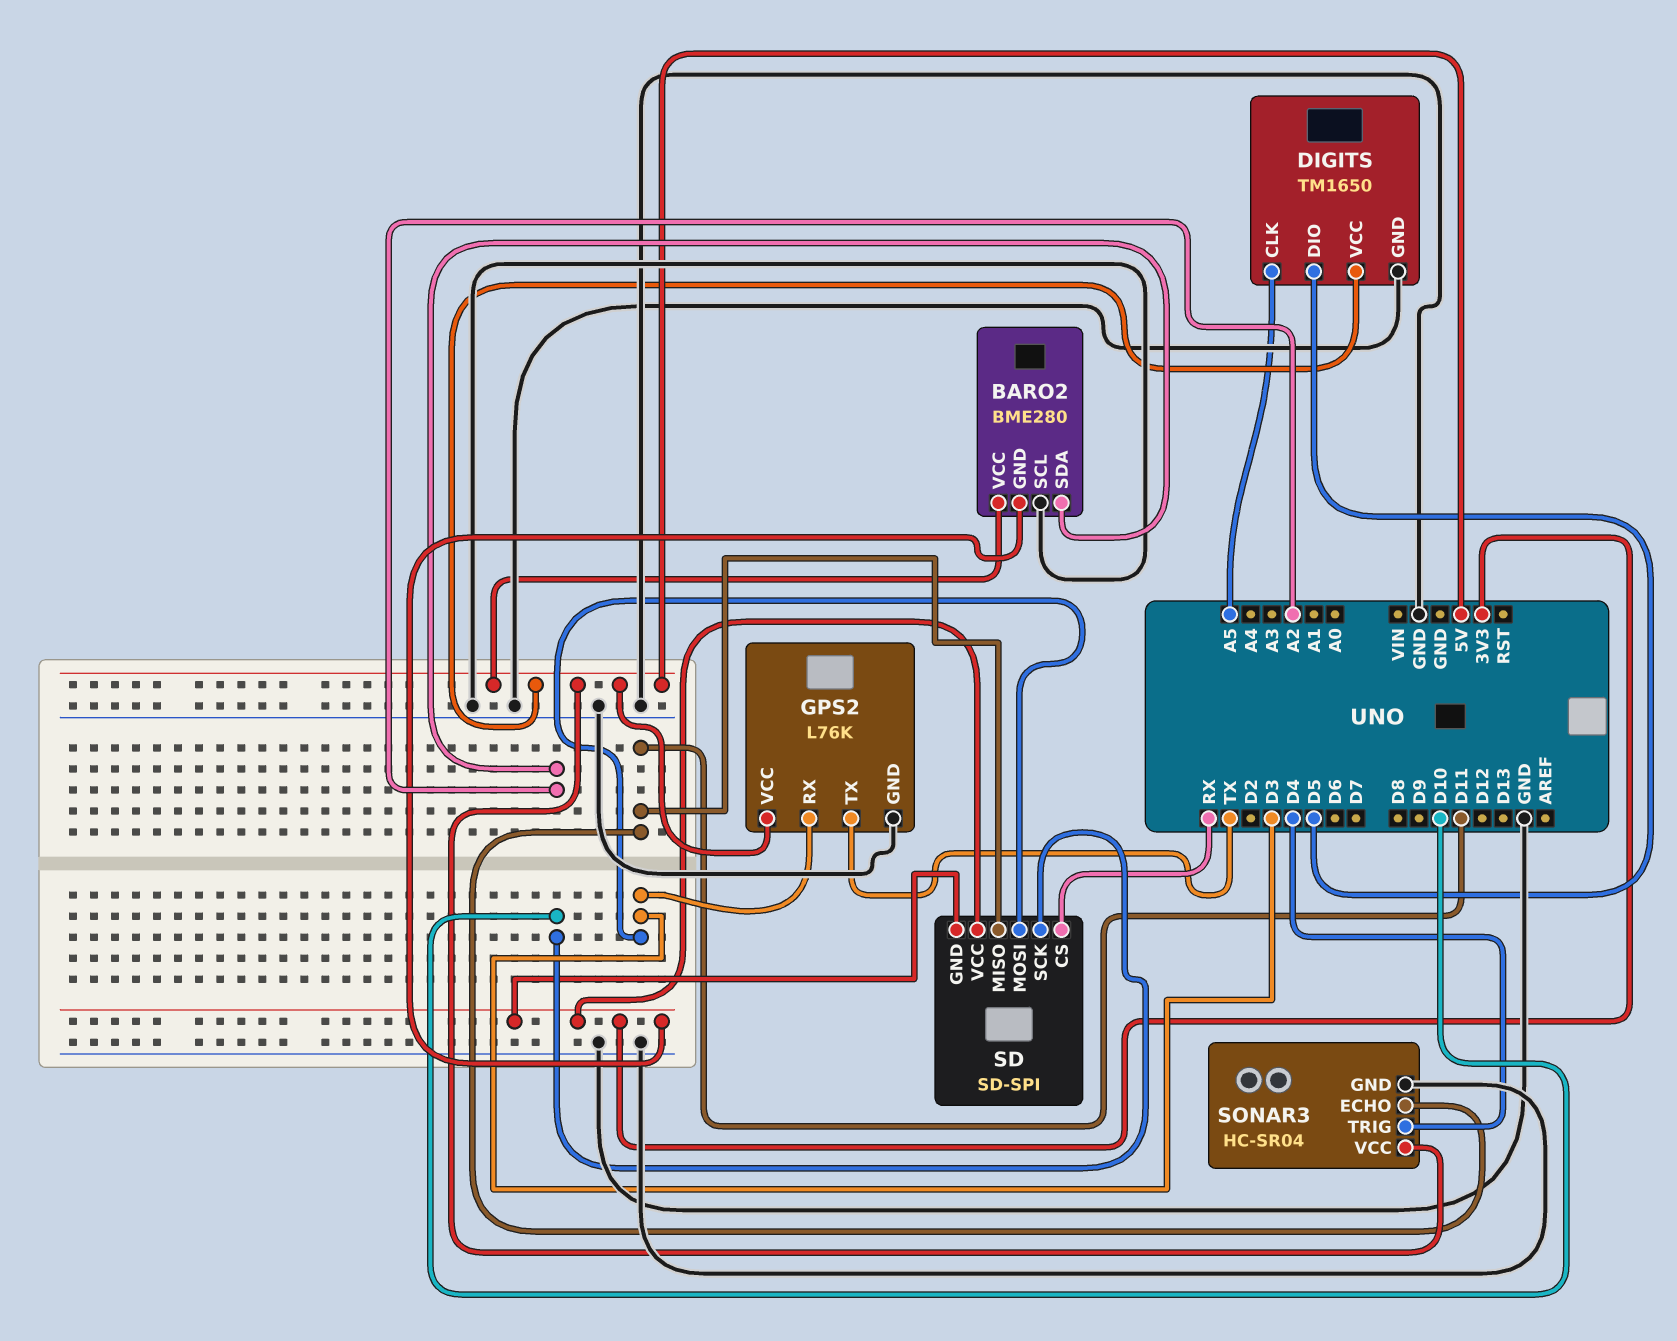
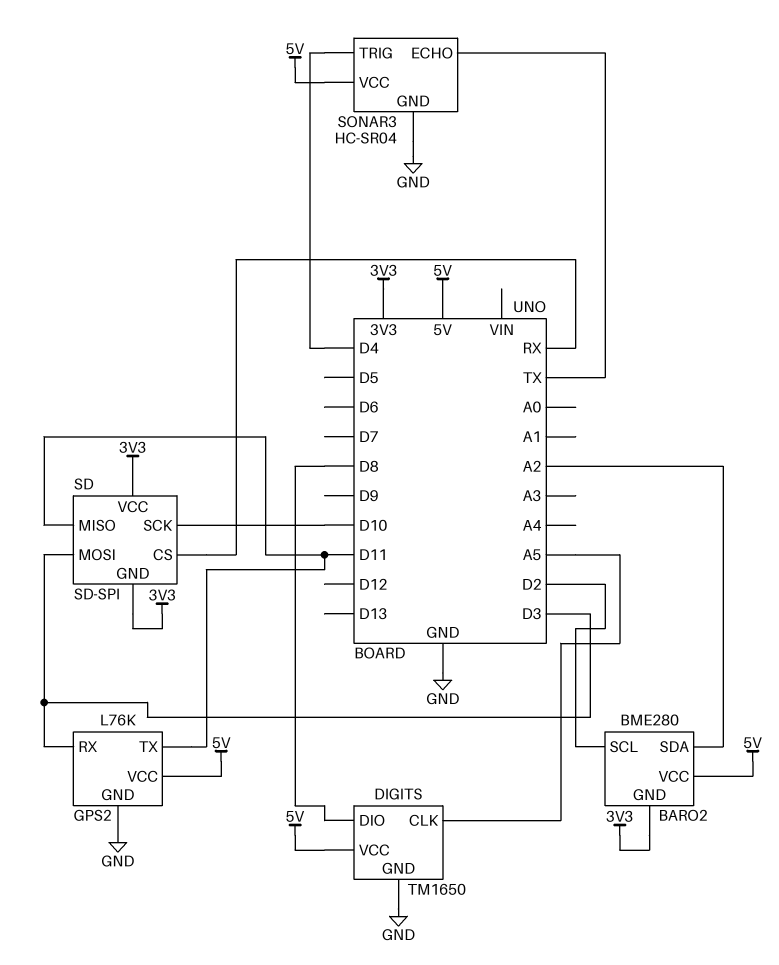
BARO2 pin SCL: GND -> D2
DIGITS pin DIO: D5 -> D8
GPS2 pin TX: TX -> D11
SONAR3 pin ECHO: D11 -> TX

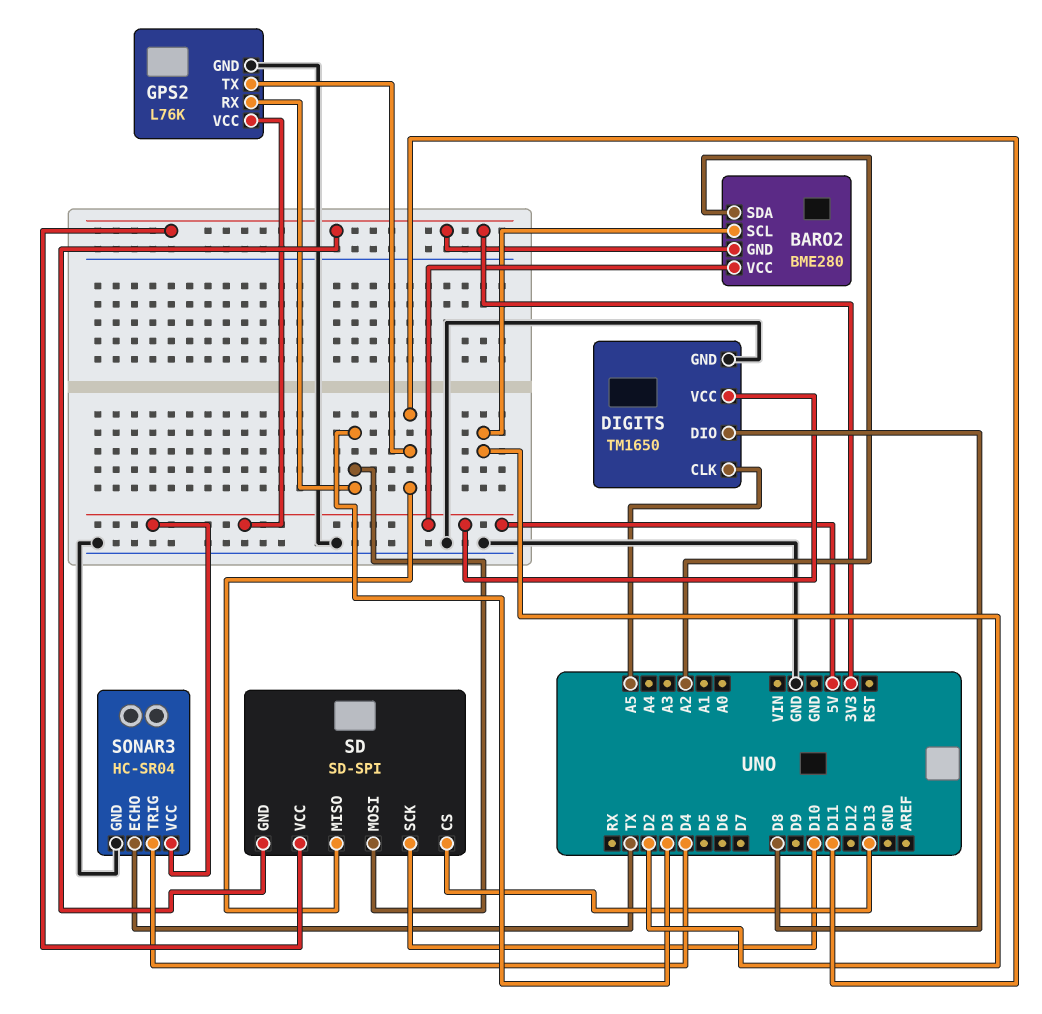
SD pin CS: RX -> D13

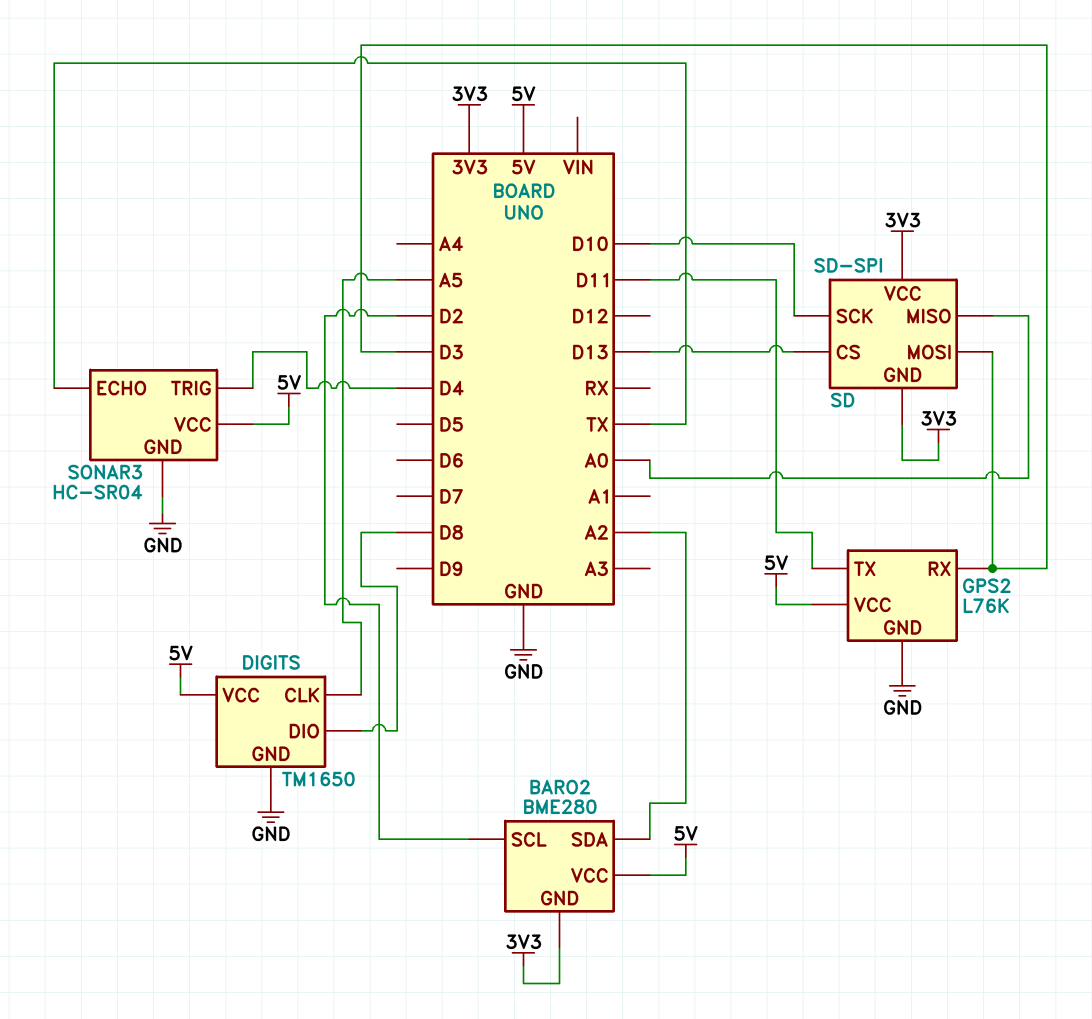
SD pin MISO: D11 -> A0

